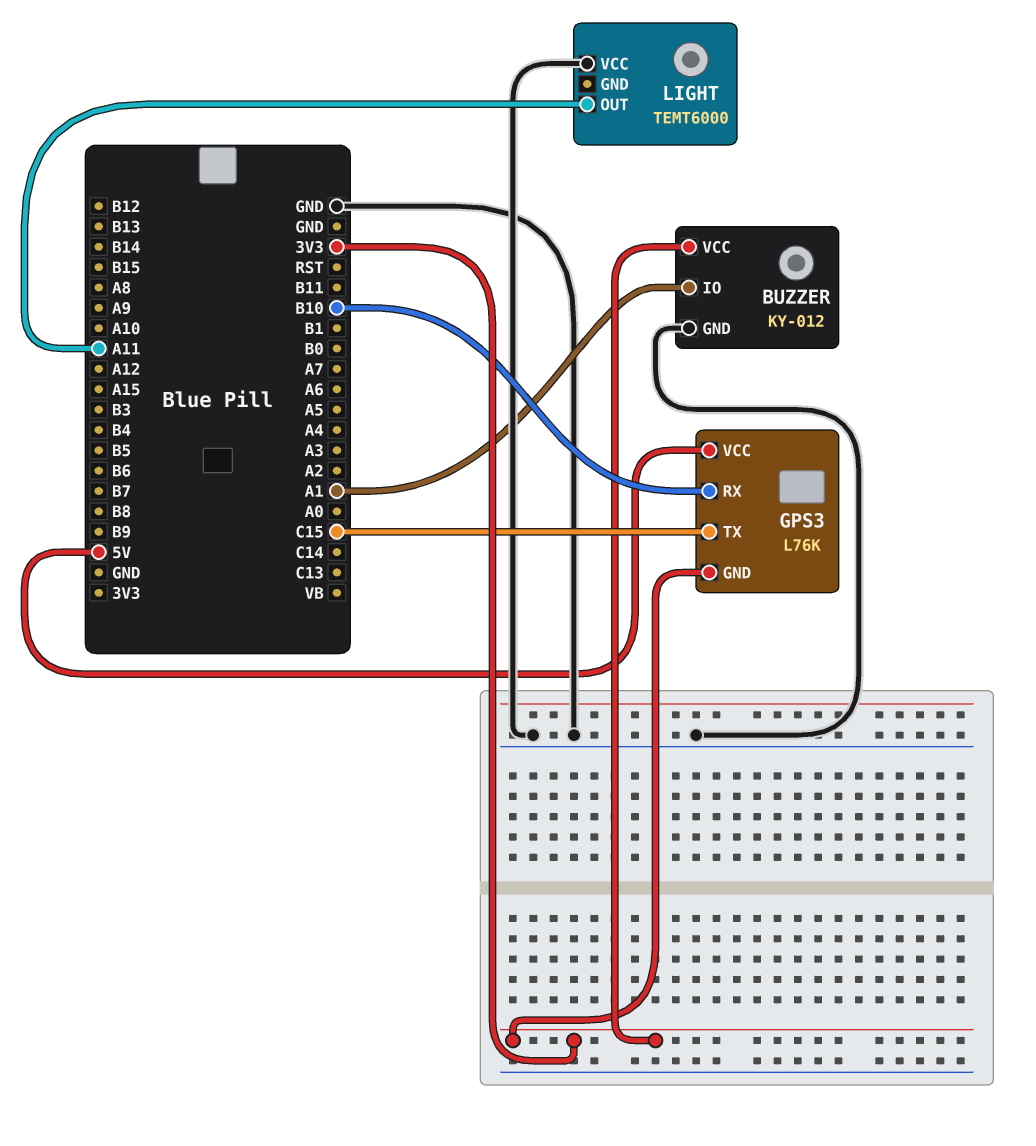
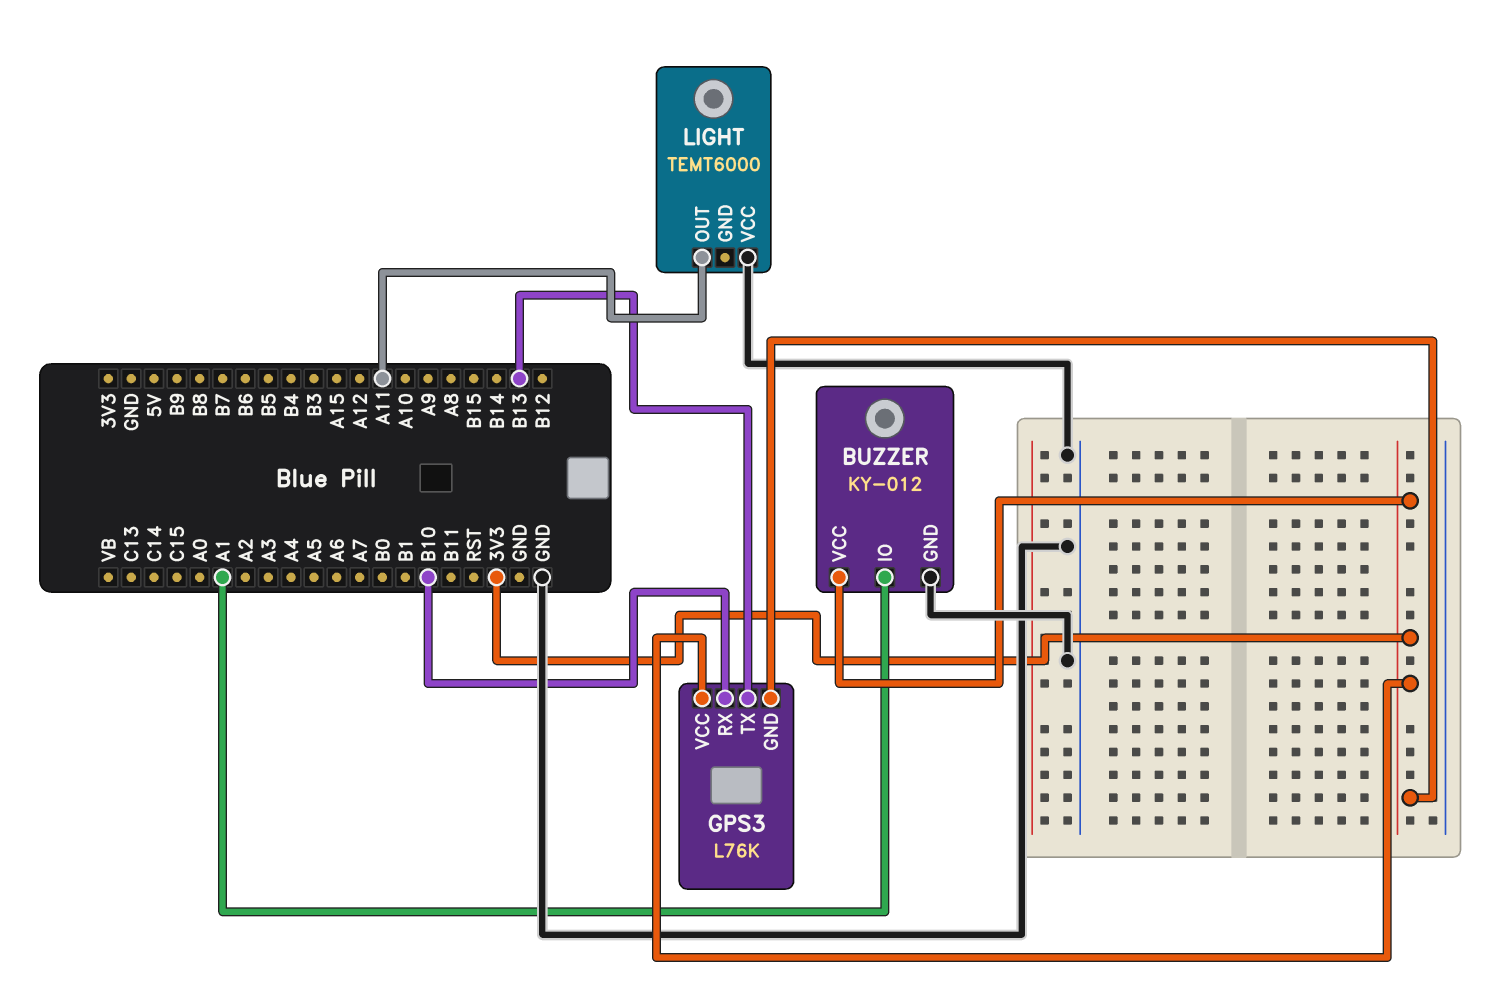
GPS3 pin TX: C15 -> B13
GPS3 pin VCC: 5V -> 3V3

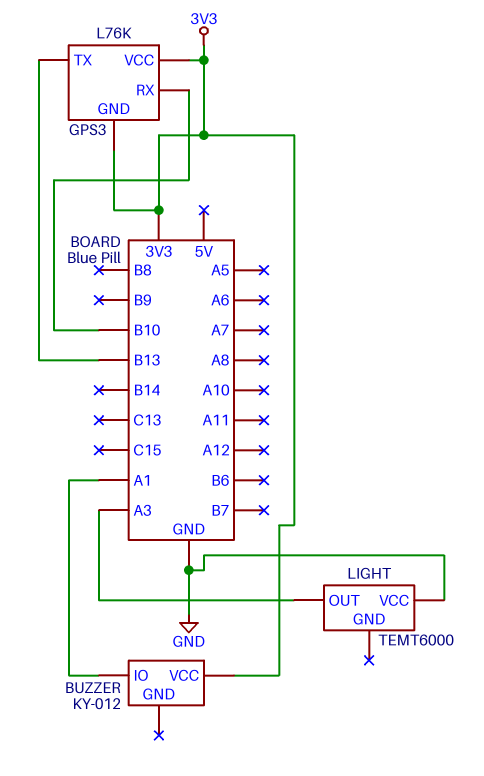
BUZZER pin GND: GND -> none
LIGHT pin OUT: A11 -> A3

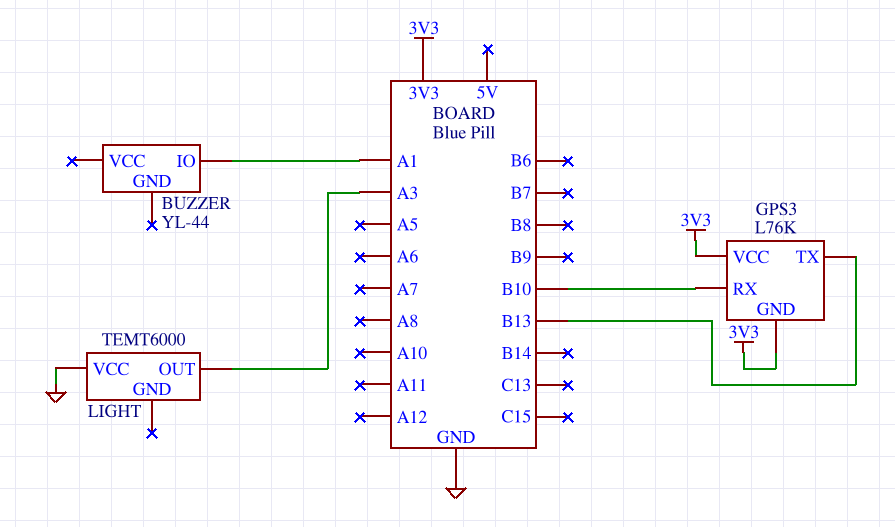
BUZZER: KY-012 -> YL-44
BUZZER pin VCC: 3V3 -> none

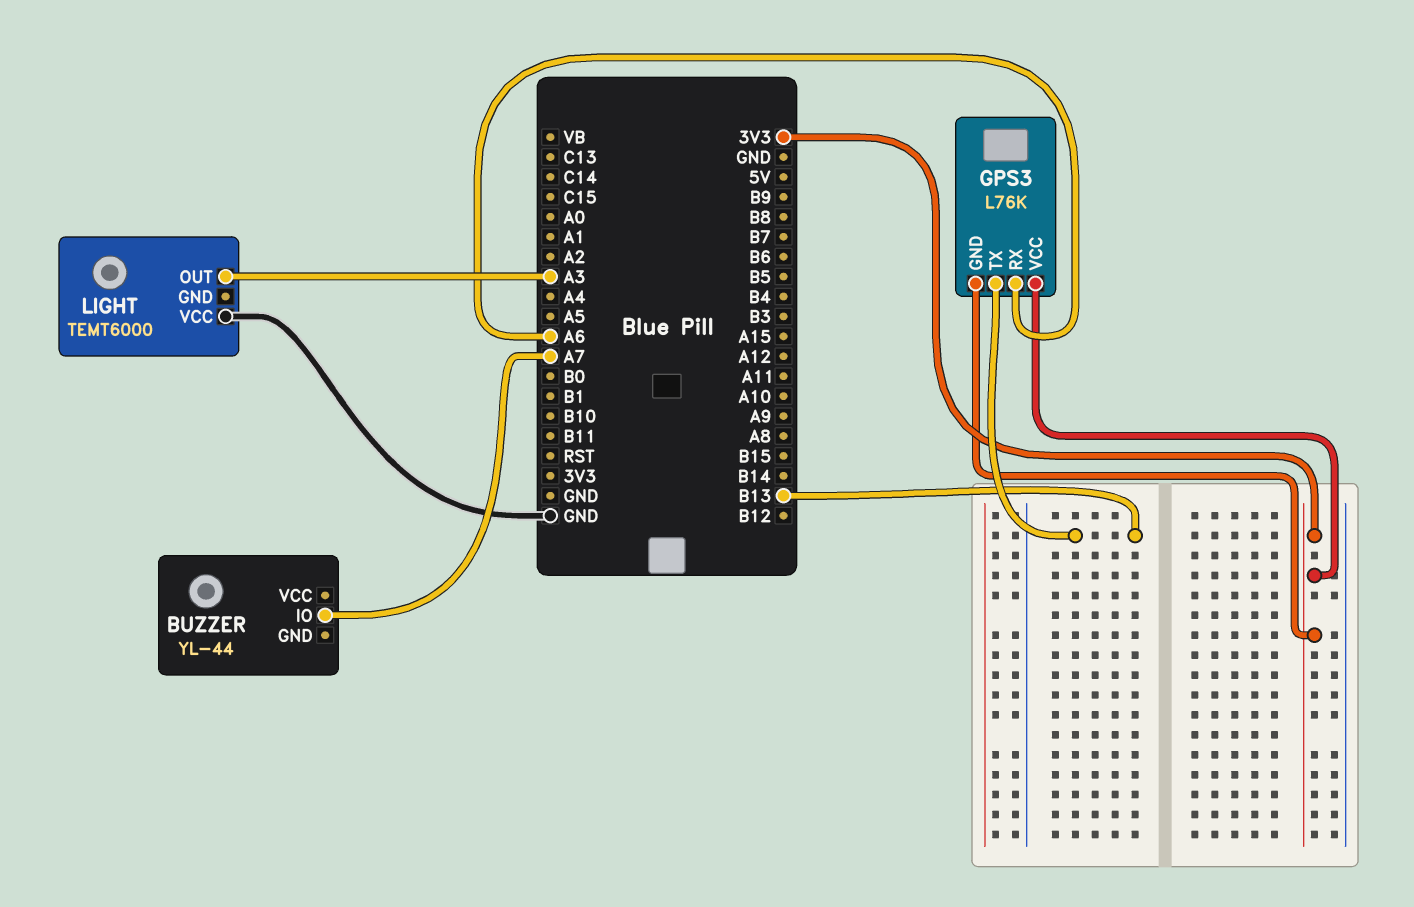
BUZZER pin IO: A1 -> A7
GPS3 pin RX: B10 -> A6

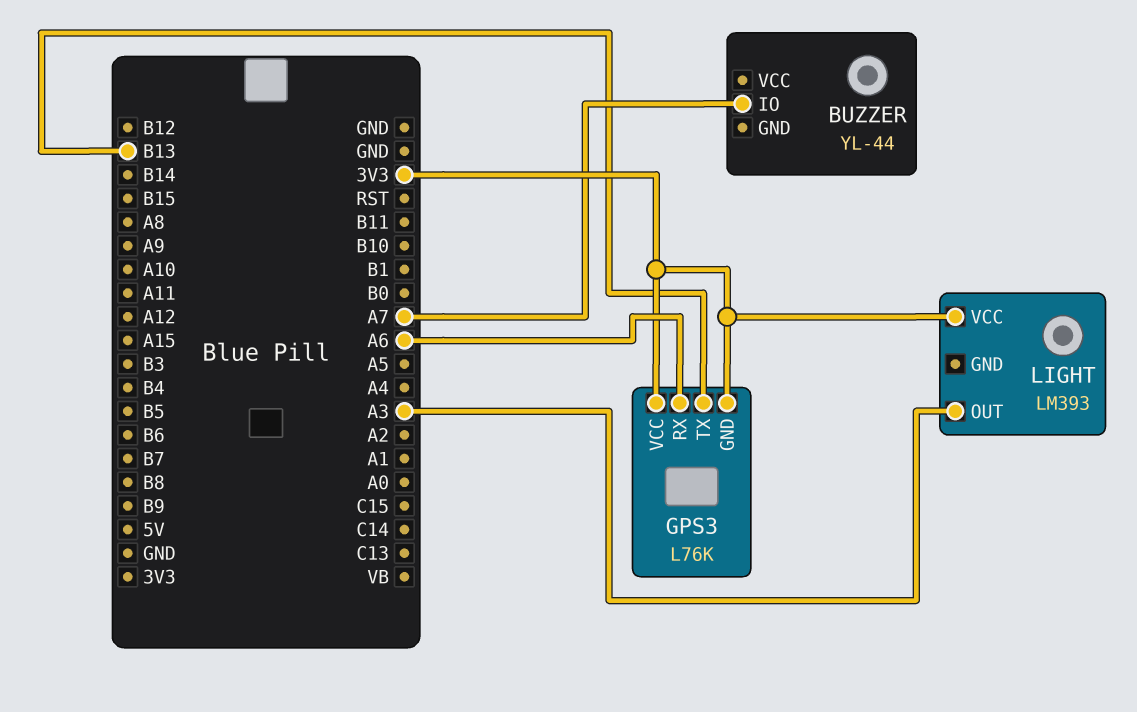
LIGHT: TEMT6000 -> LM393
LIGHT pin VCC: GND -> 3V3

